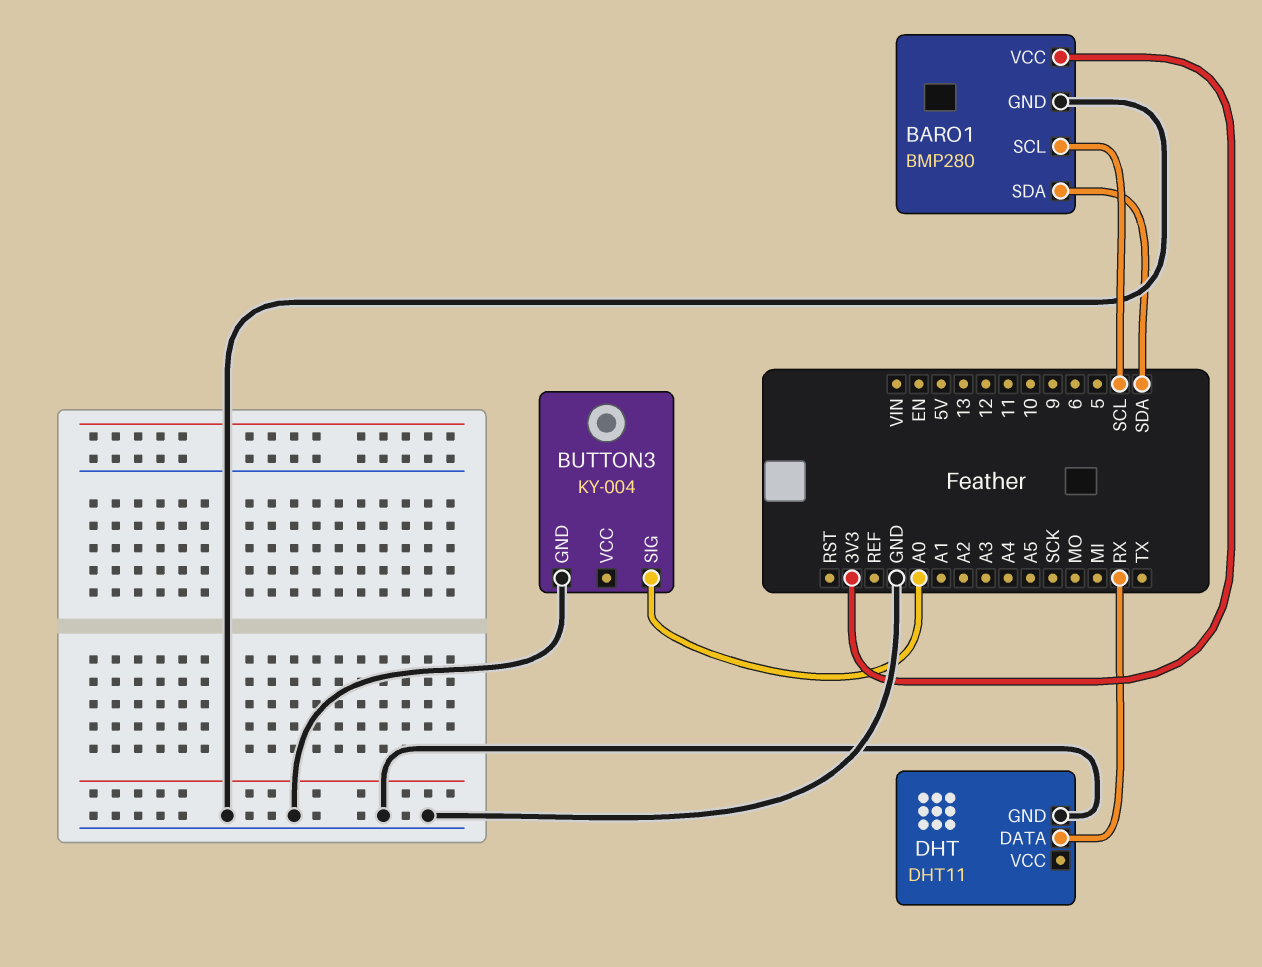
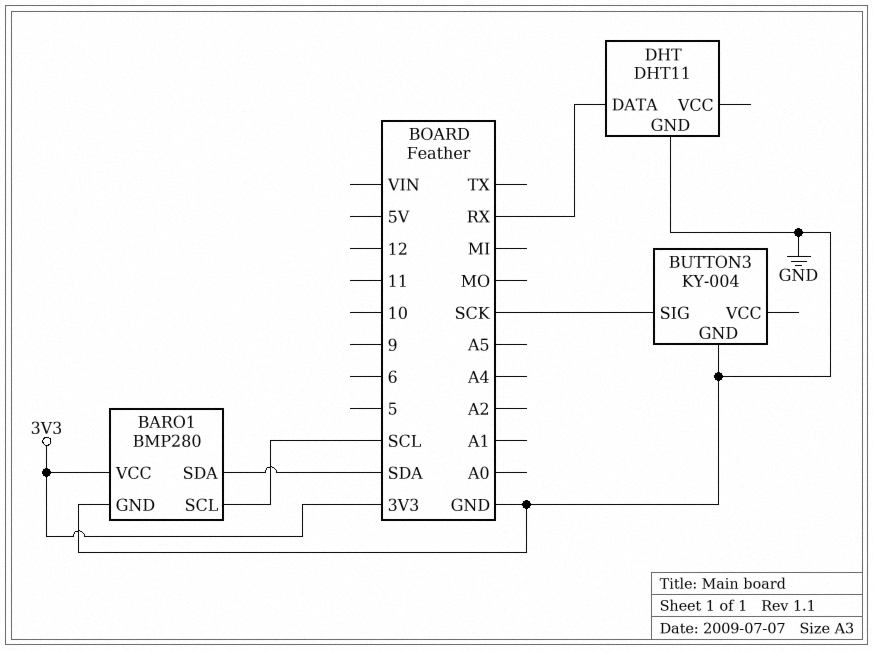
BUTTON3 pin SIG: A0 -> SCK

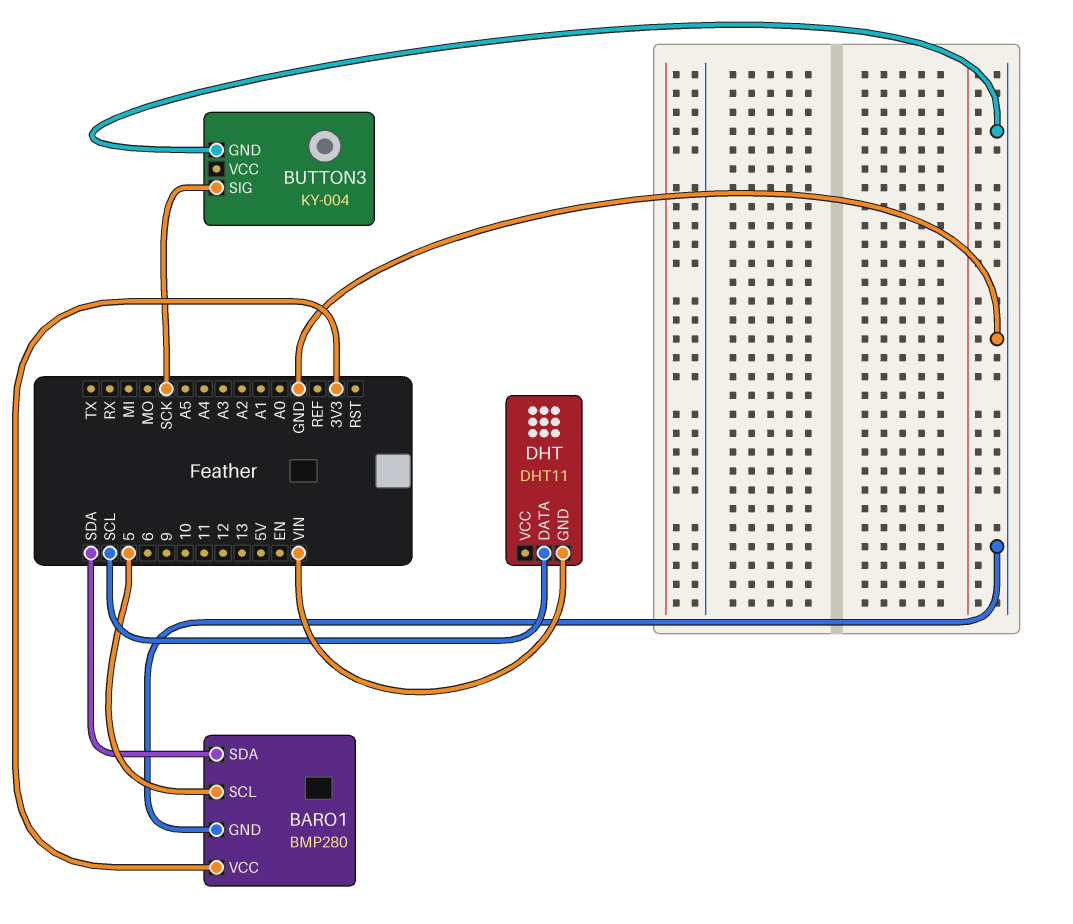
BARO1 pin SCL: SCL -> 5
DHT pin DATA: RX -> SCL
DHT pin GND: GND -> VIN

